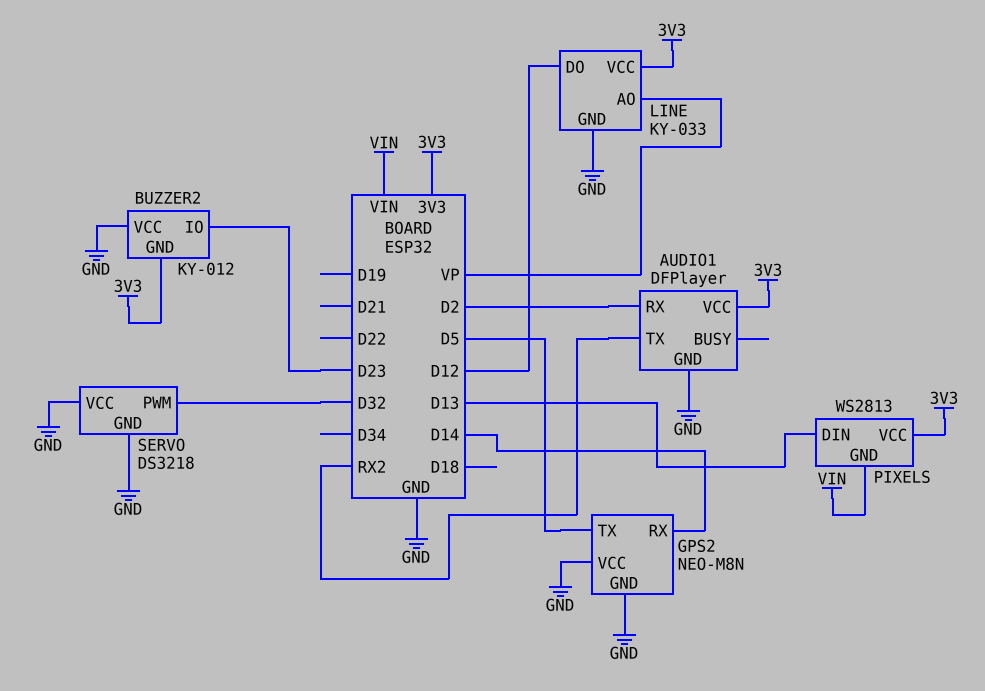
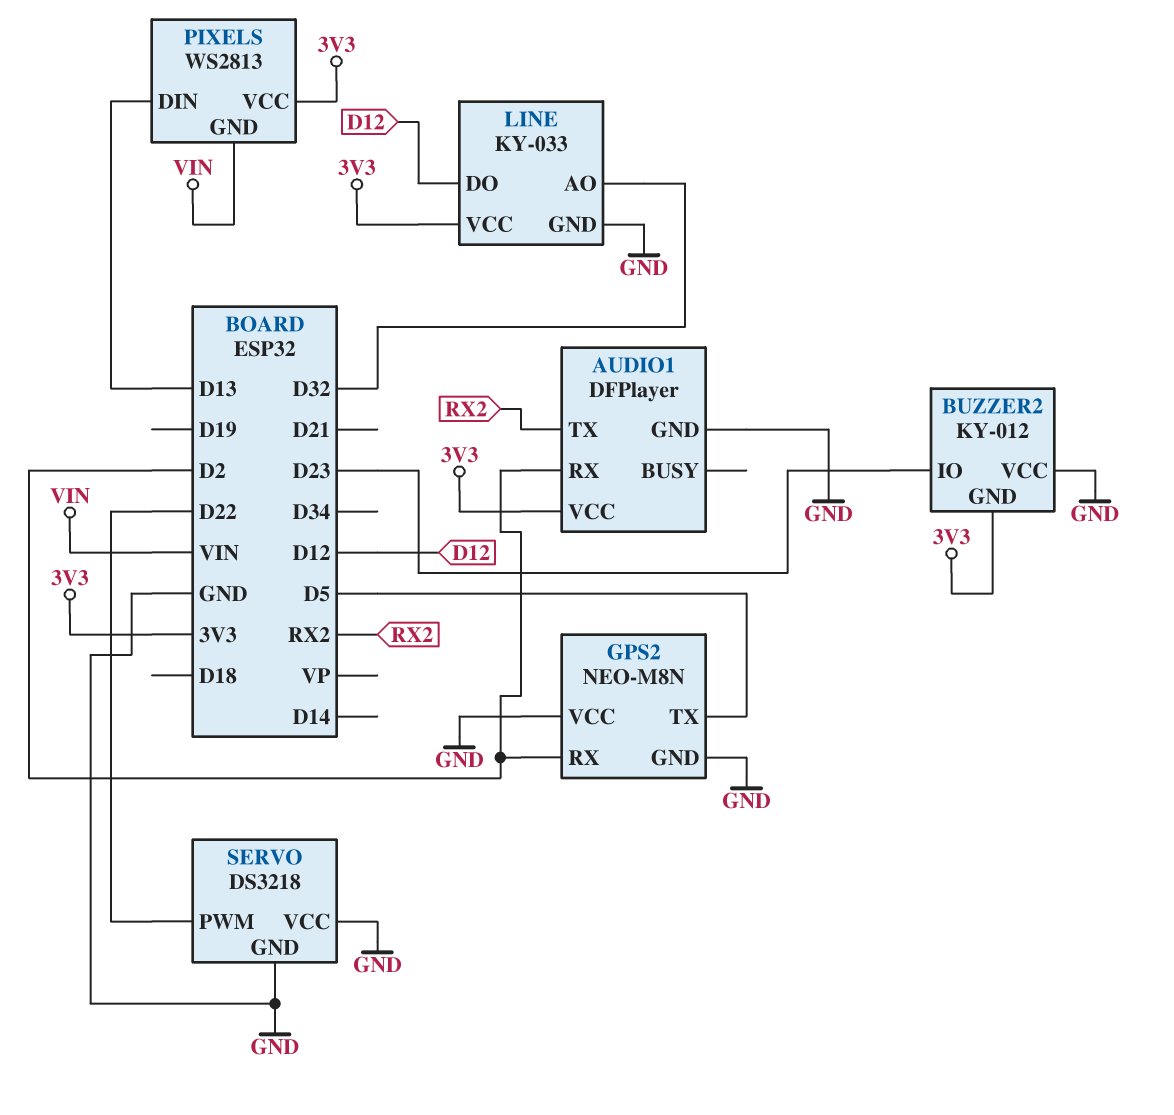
GPS2 pin RX: D14 -> D2
LINE pin AO: VP -> D32
SERVO pin PWM: D32 -> D22

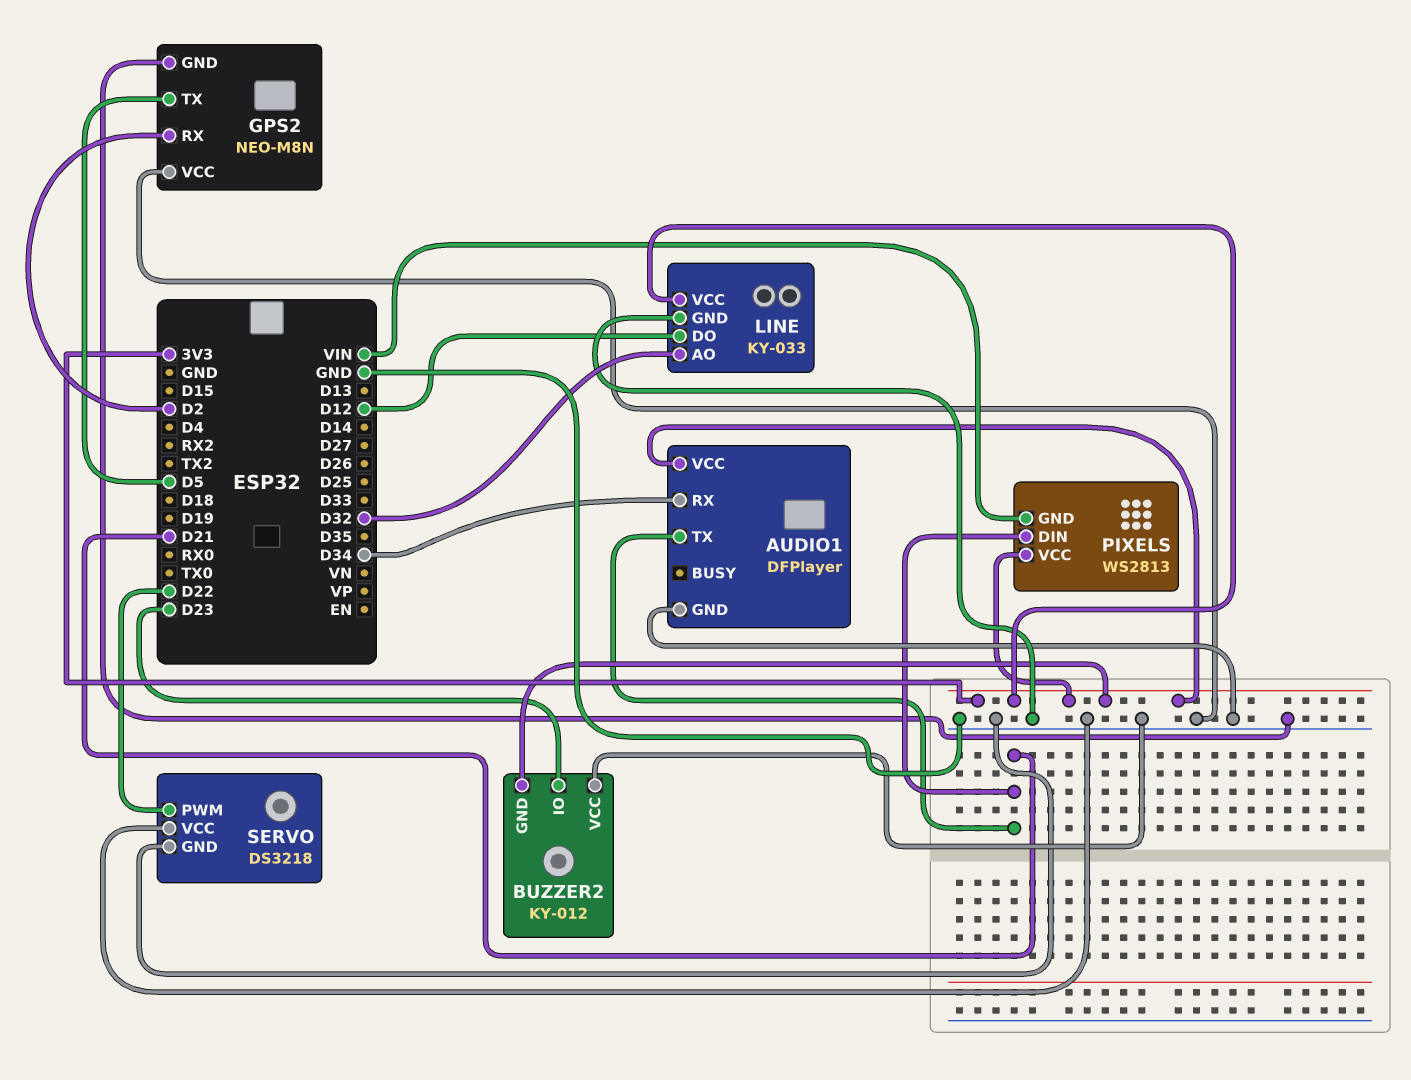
AUDIO1 pin RX: D2 -> D34
AUDIO1 pin TX: RX2 -> D21
PIXELS pin DIN: D13 -> D21

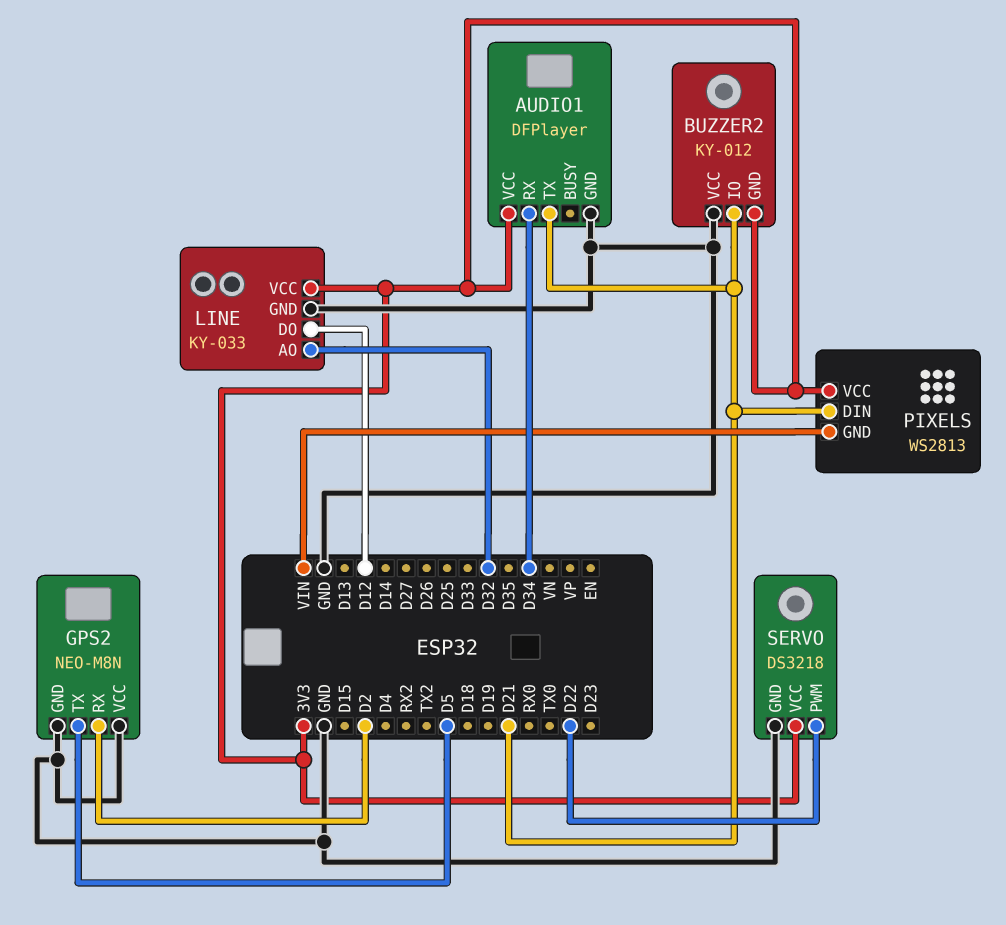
BUZZER2 pin IO: D23 -> D21
SERVO pin VCC: GND -> 3V3

